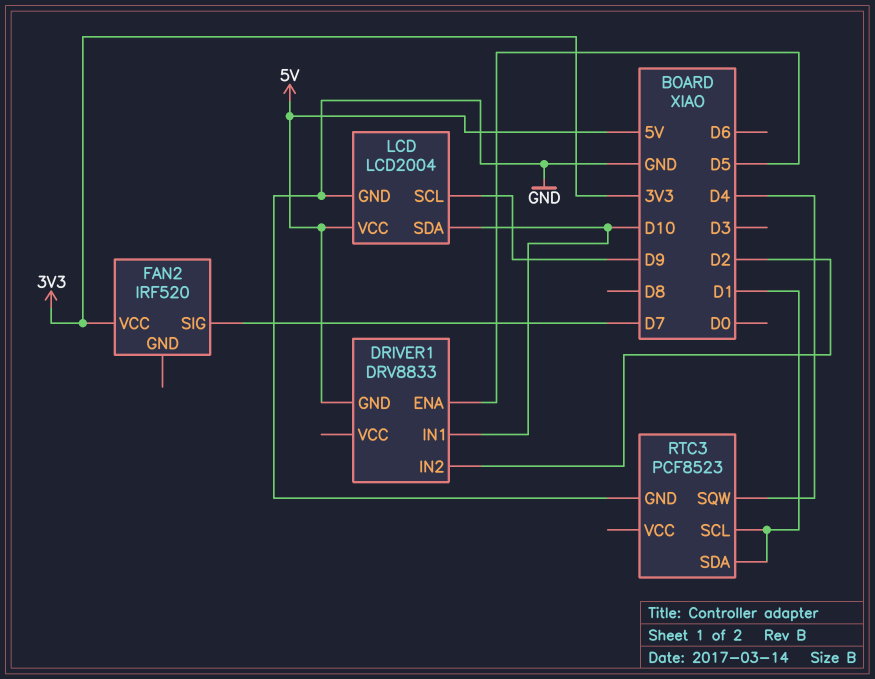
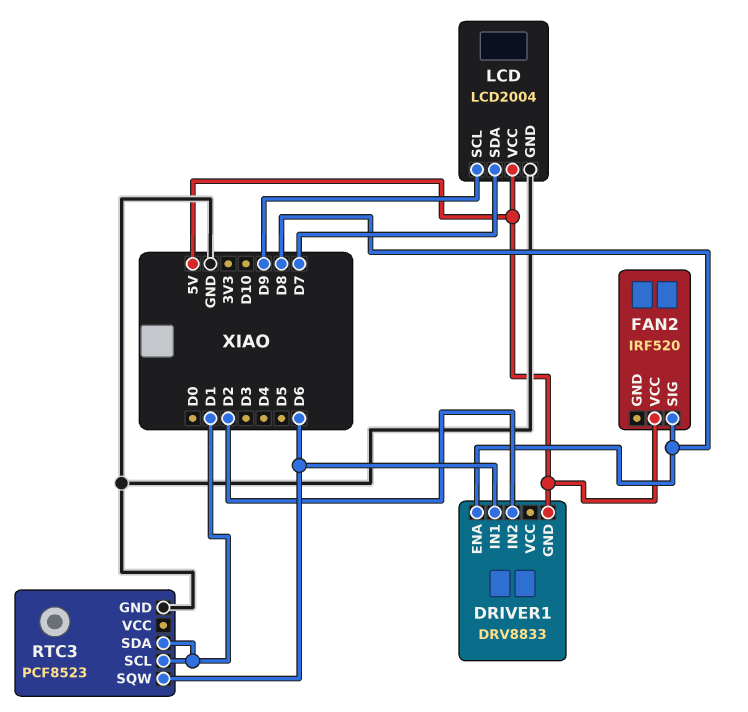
DRIVER1 pin ENA: D5 -> D8
DRIVER1 pin IN1: D10 -> D6
FAN2 pin SIG: D7 -> D8
FAN2 pin VCC: 3V3 -> 5V
LCD pin SDA: D10 -> D7
RTC3 pin SQW: D4 -> D6

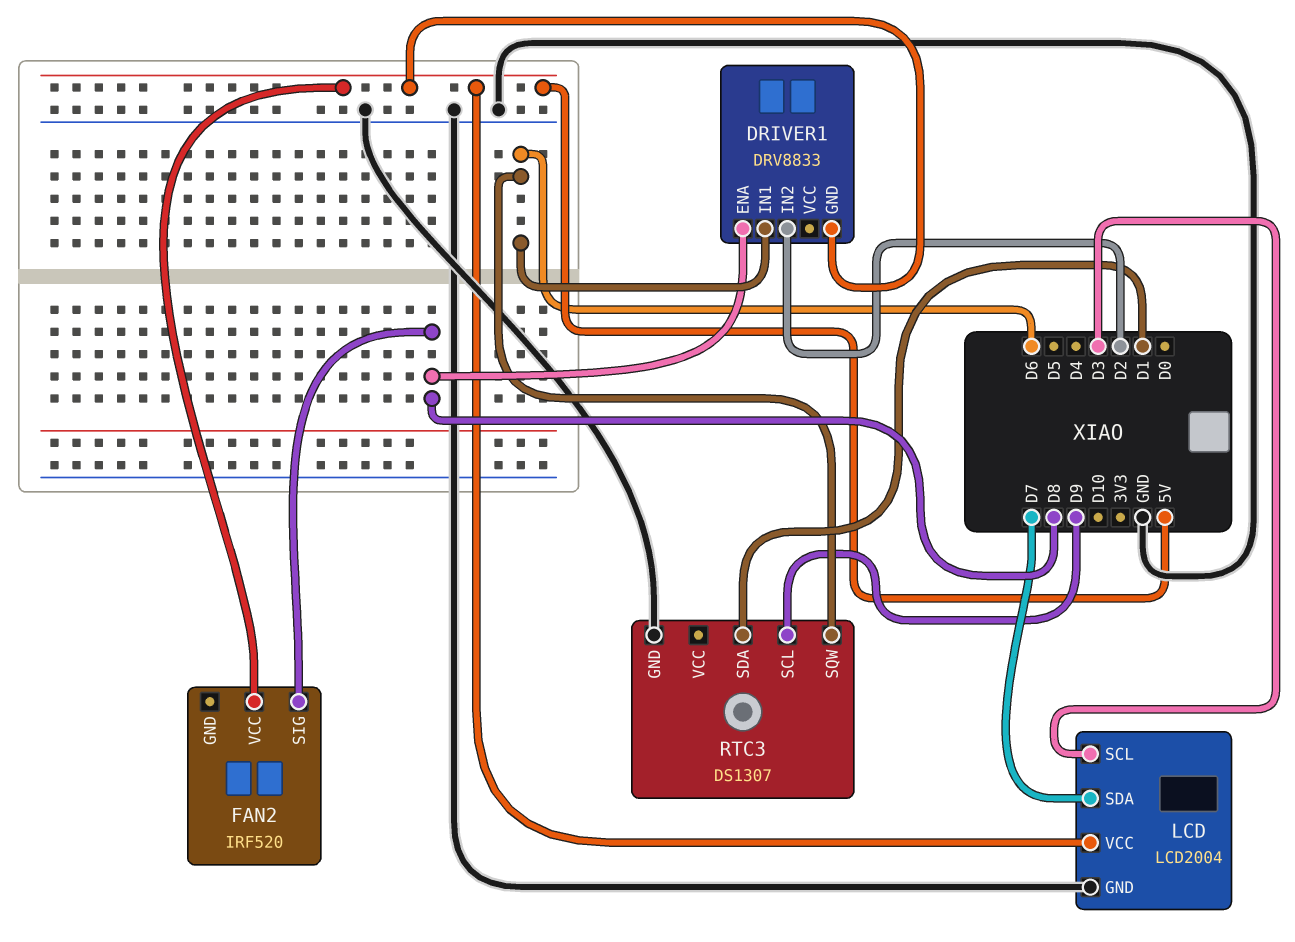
LCD pin SCL: D9 -> D3
RTC3: PCF8523 -> DS1307
RTC3 pin SCL: D1 -> D9

